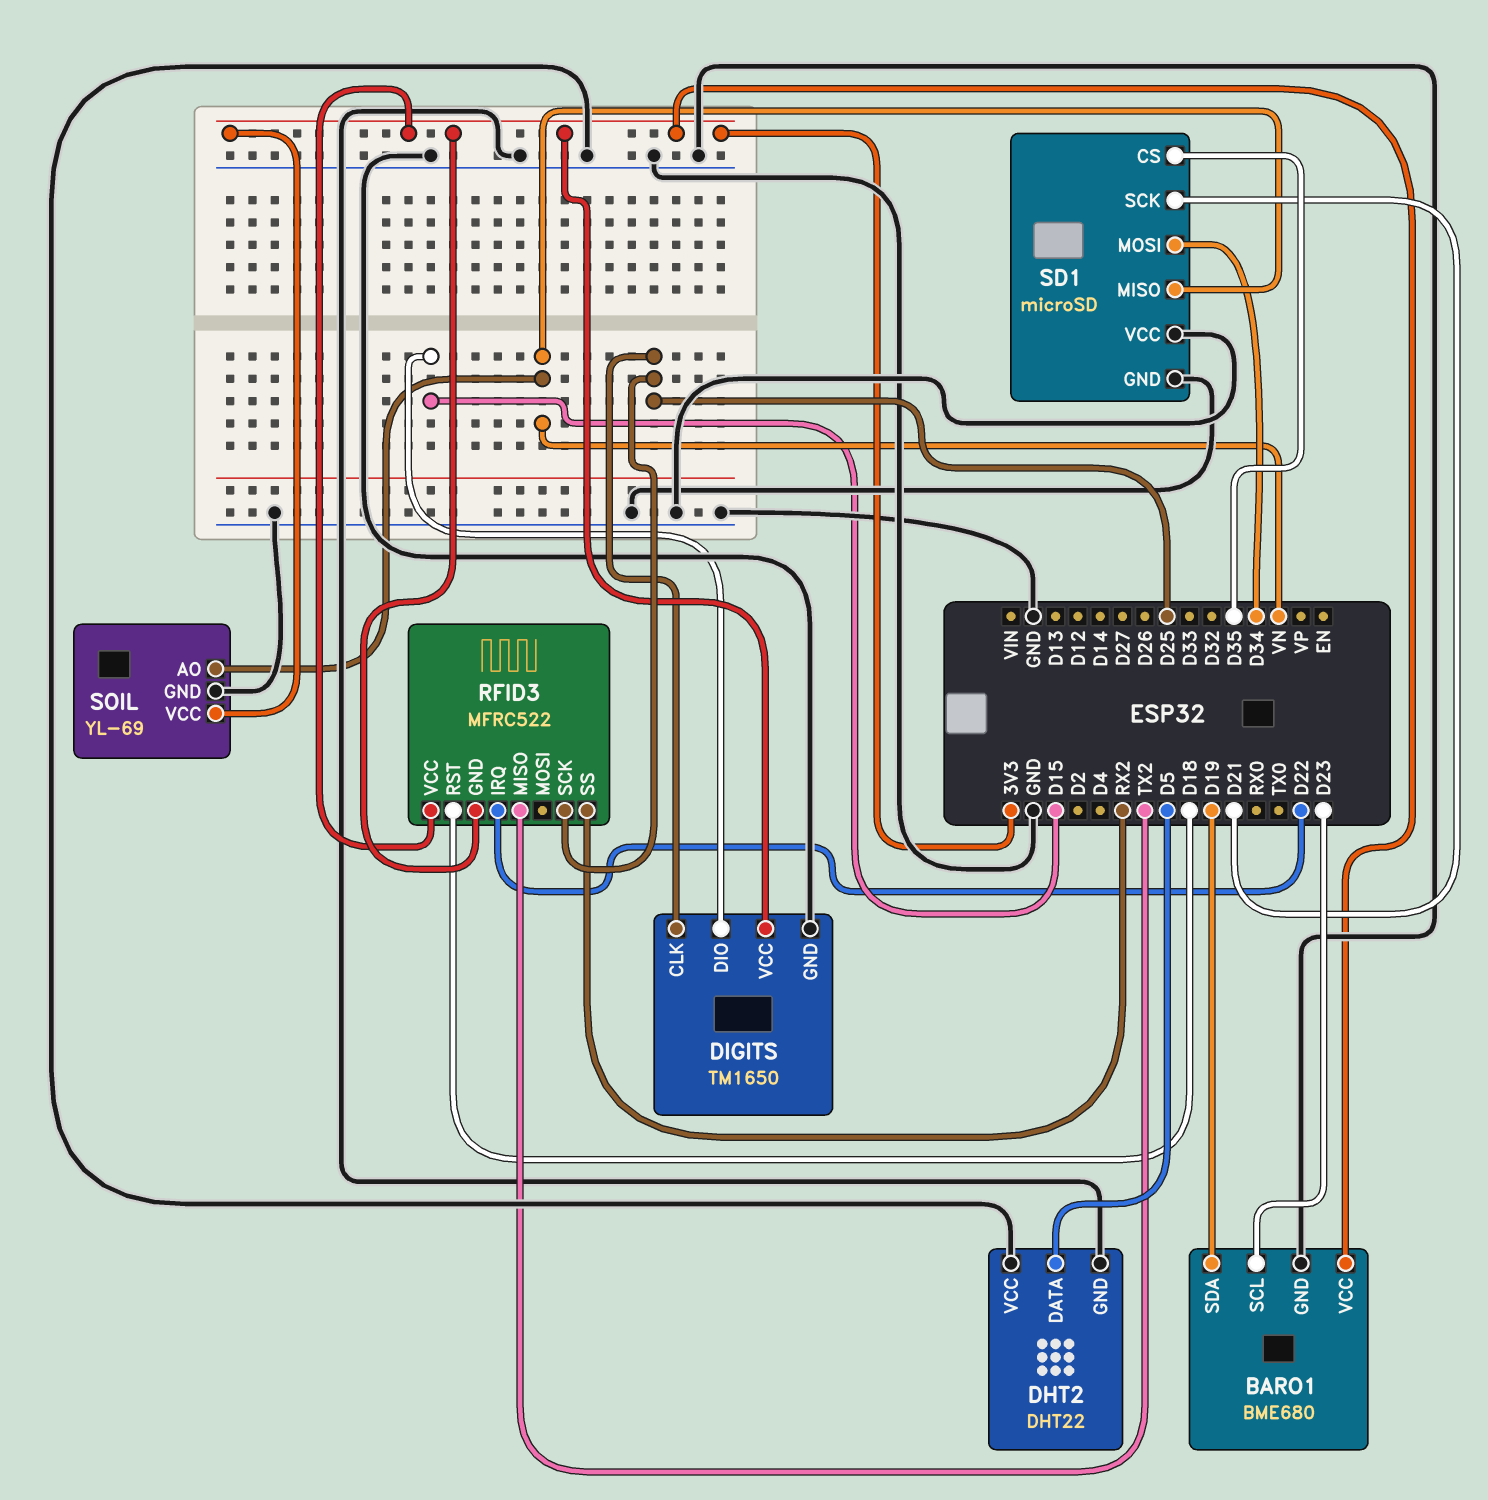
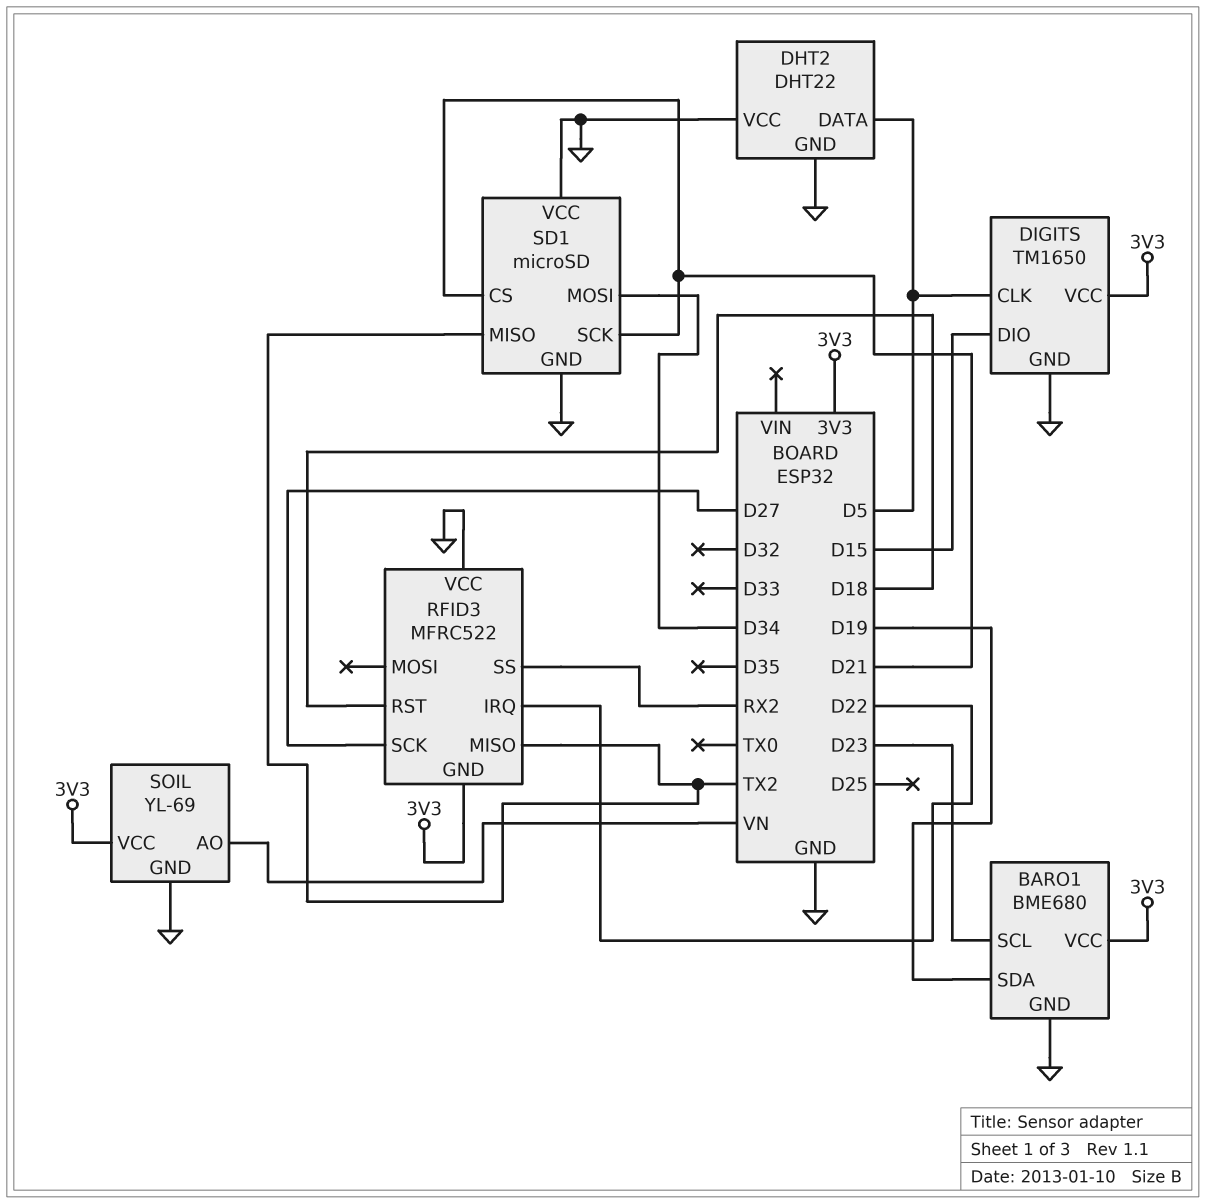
DIGITS pin CLK: D25 -> D5
RFID3 pin SCK: D25 -> D27
RFID3 pin VCC: 3V3 -> GND
SD1 pin CS: D35 -> D21
SD1 pin MISO: VN -> TX2

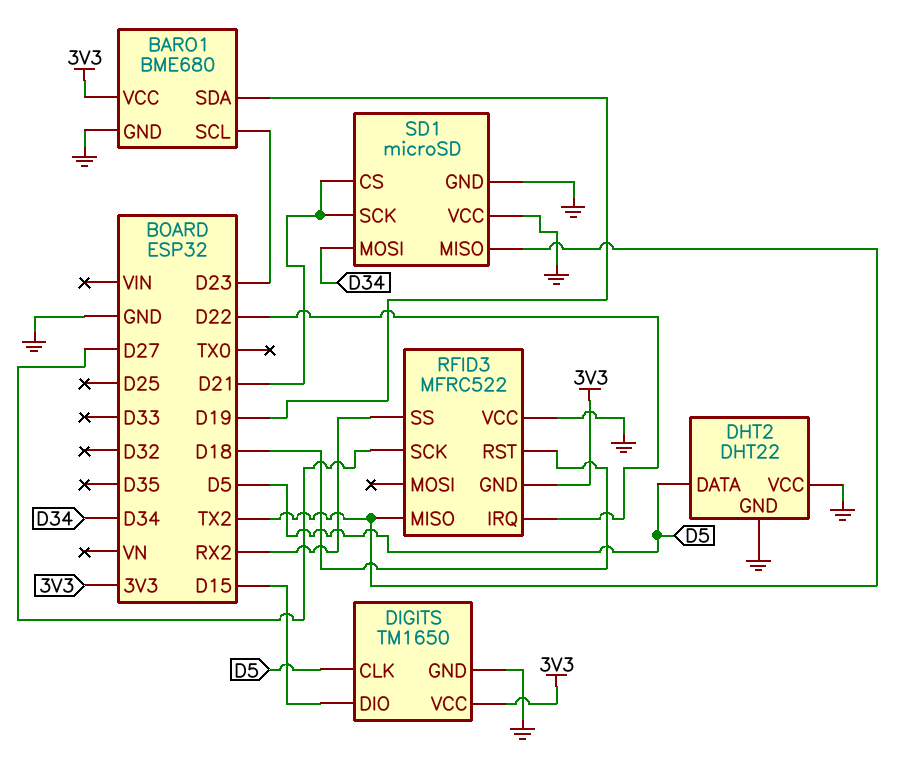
SOIL: YL-69 -> none
SOIL pin AO: VN -> none
SOIL pin GND: GND -> none
SOIL pin VCC: 3V3 -> none

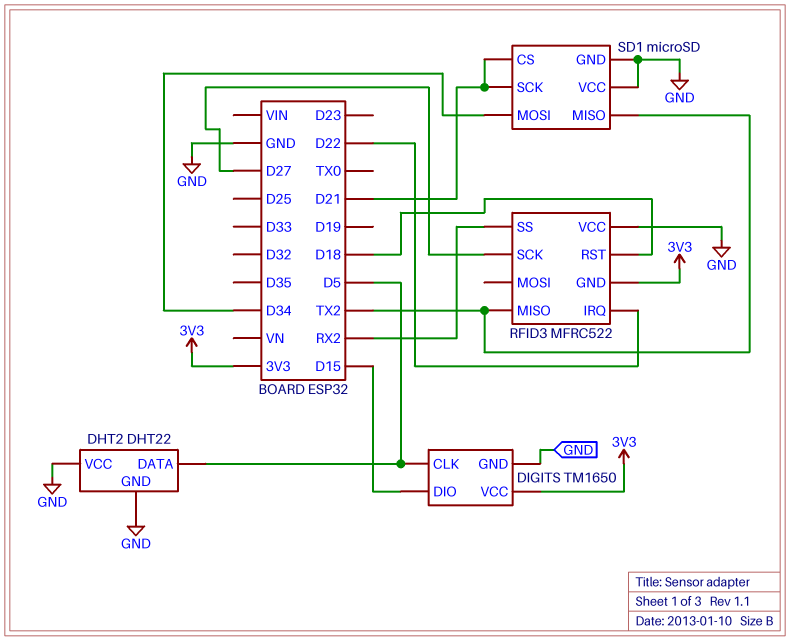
BARO1: BME680 -> none
BARO1 pin GND: GND -> none
BARO1 pin SCL: D23 -> none
BARO1 pin SDA: D19 -> none
BARO1 pin VCC: 3V3 -> none

